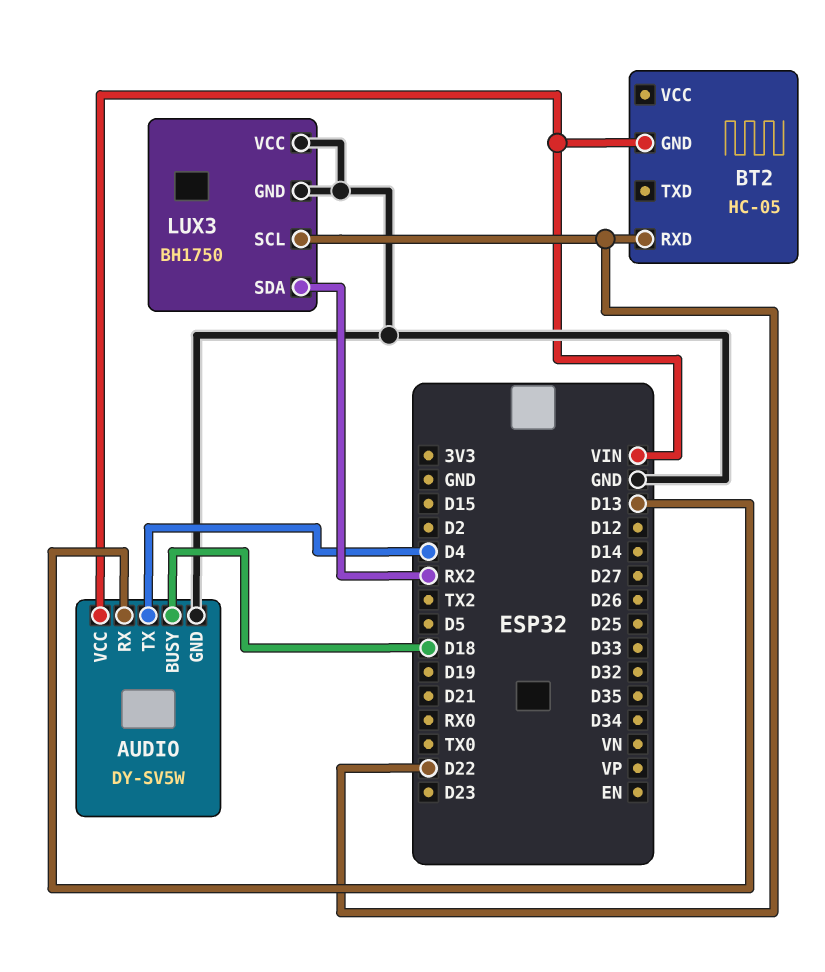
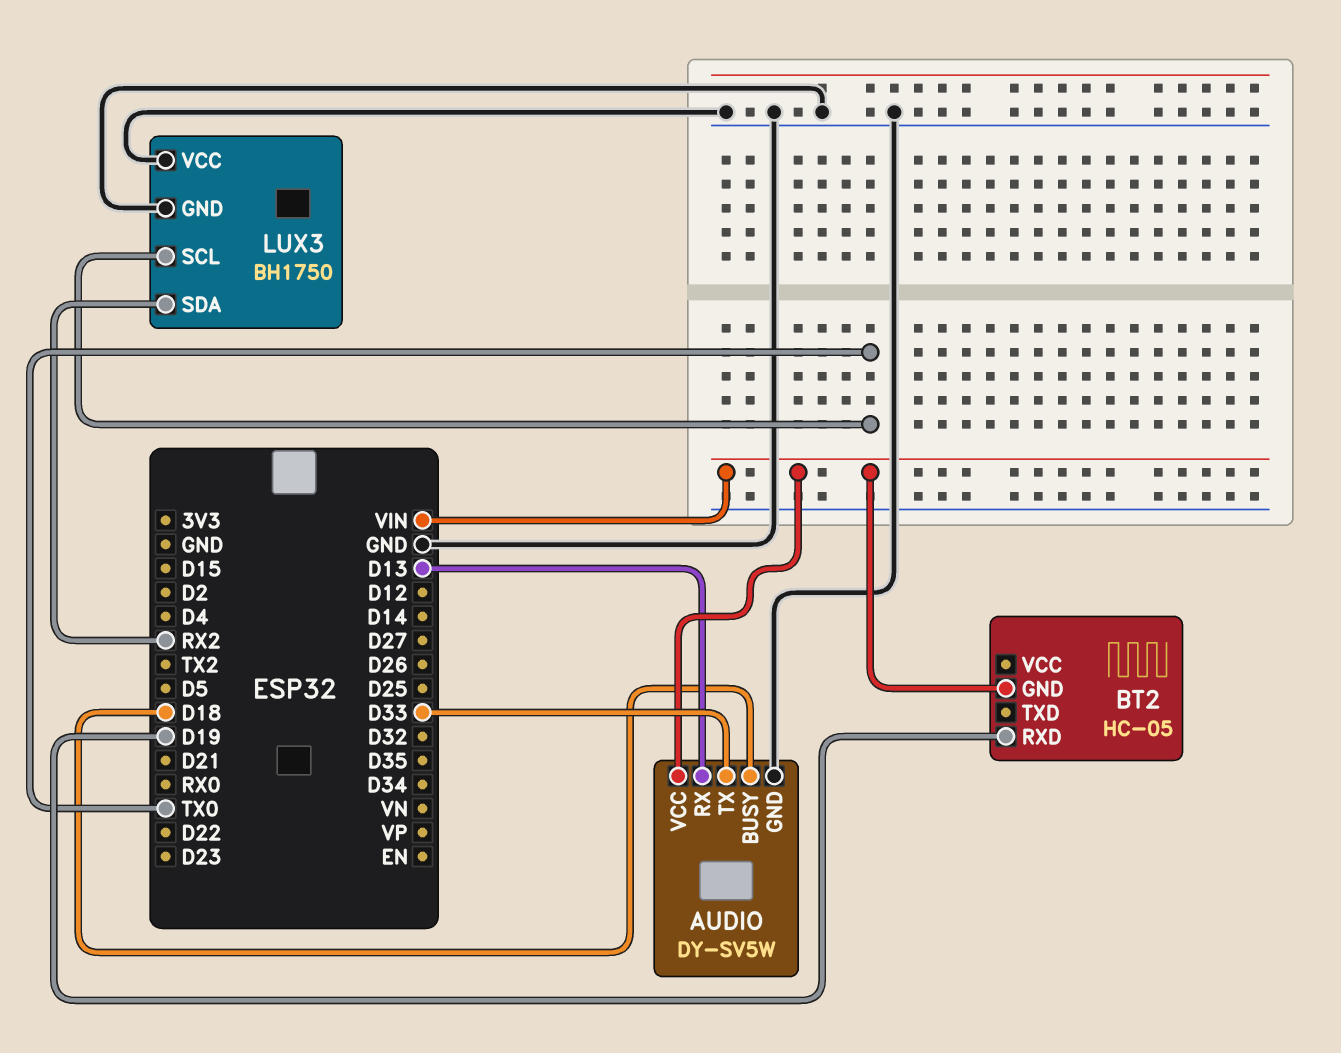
AUDIO pin TX: D4 -> D33
BT2 pin RXD: D22 -> D19
LUX3 pin SCL: D22 -> TX0

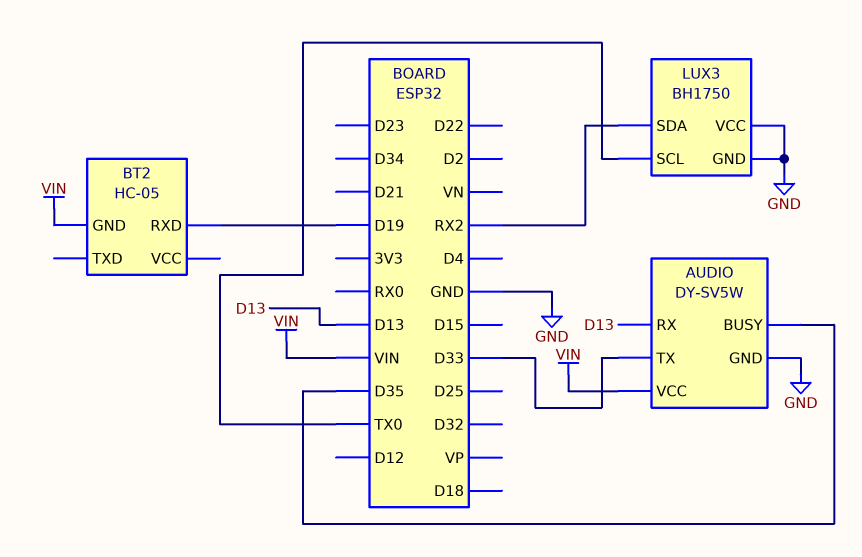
AUDIO pin BUSY: D18 -> D35

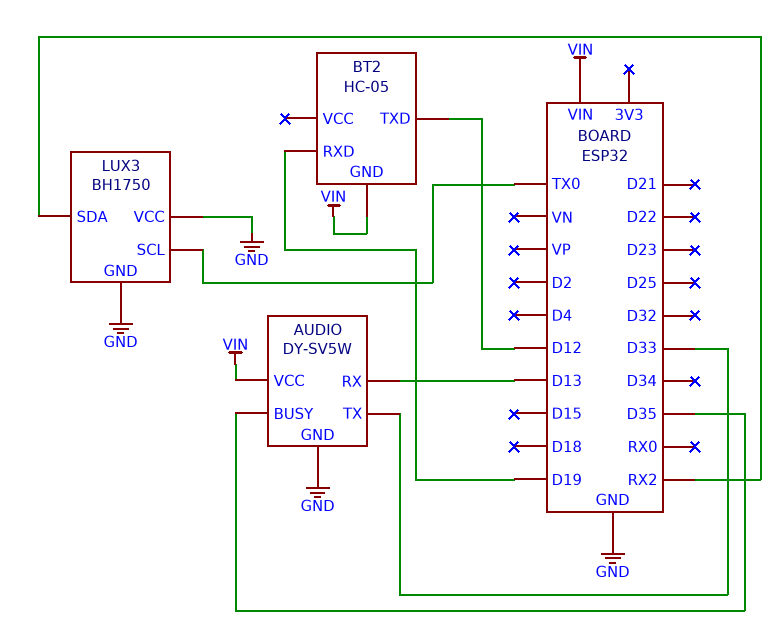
BT2 pin TXD: none -> D12

